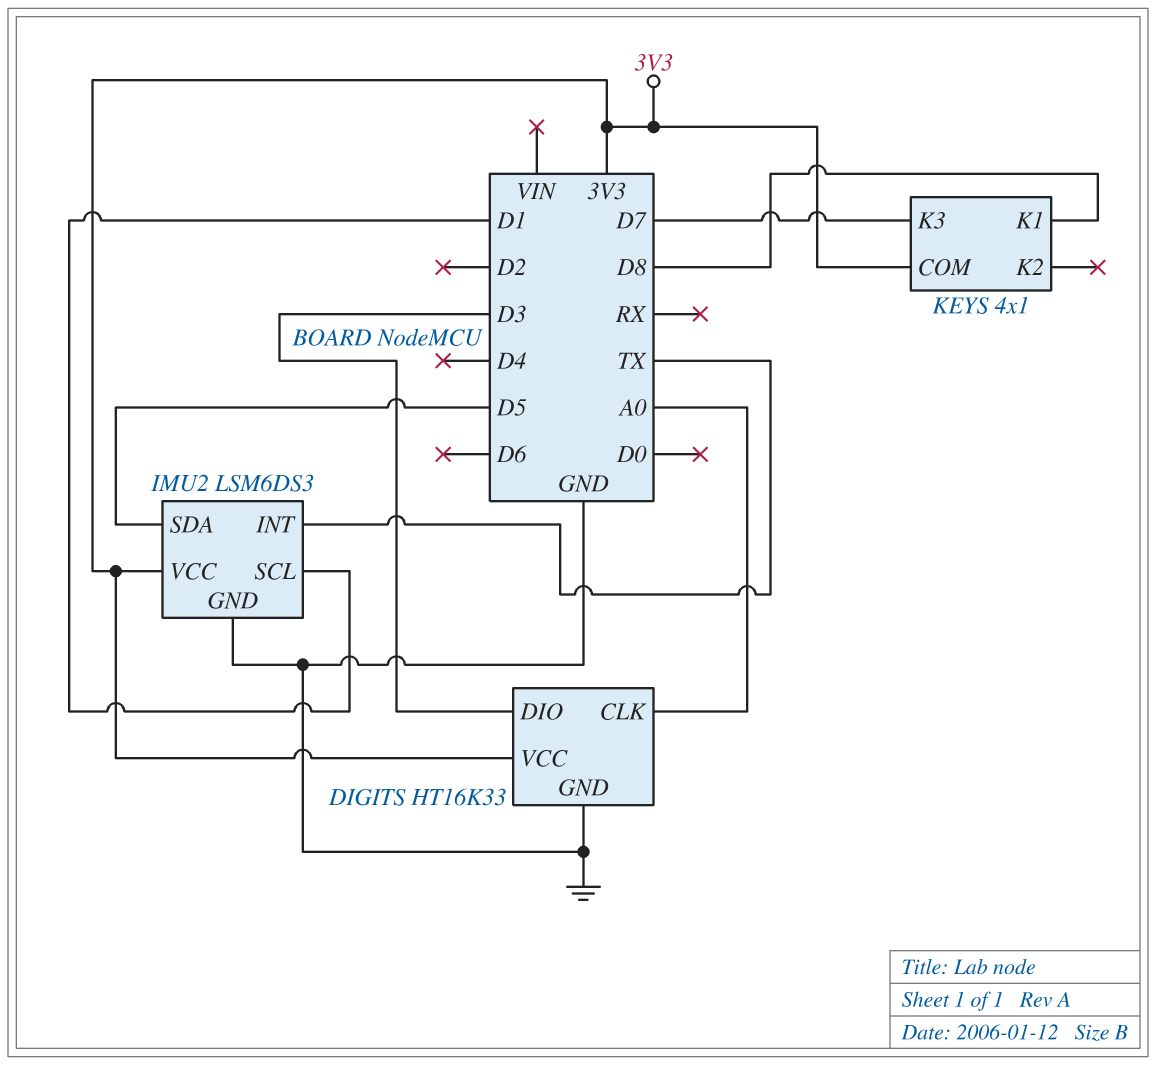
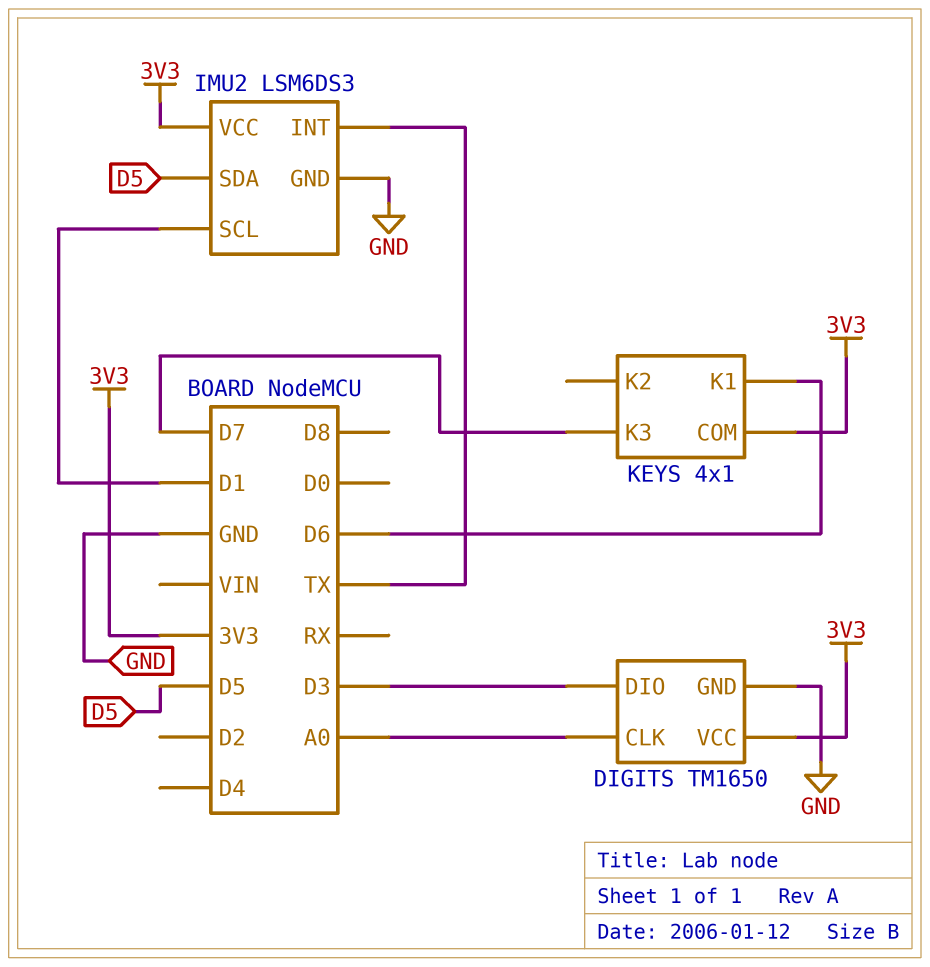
DIGITS: HT16K33 -> TM1650
KEYS pin K1: D8 -> D6

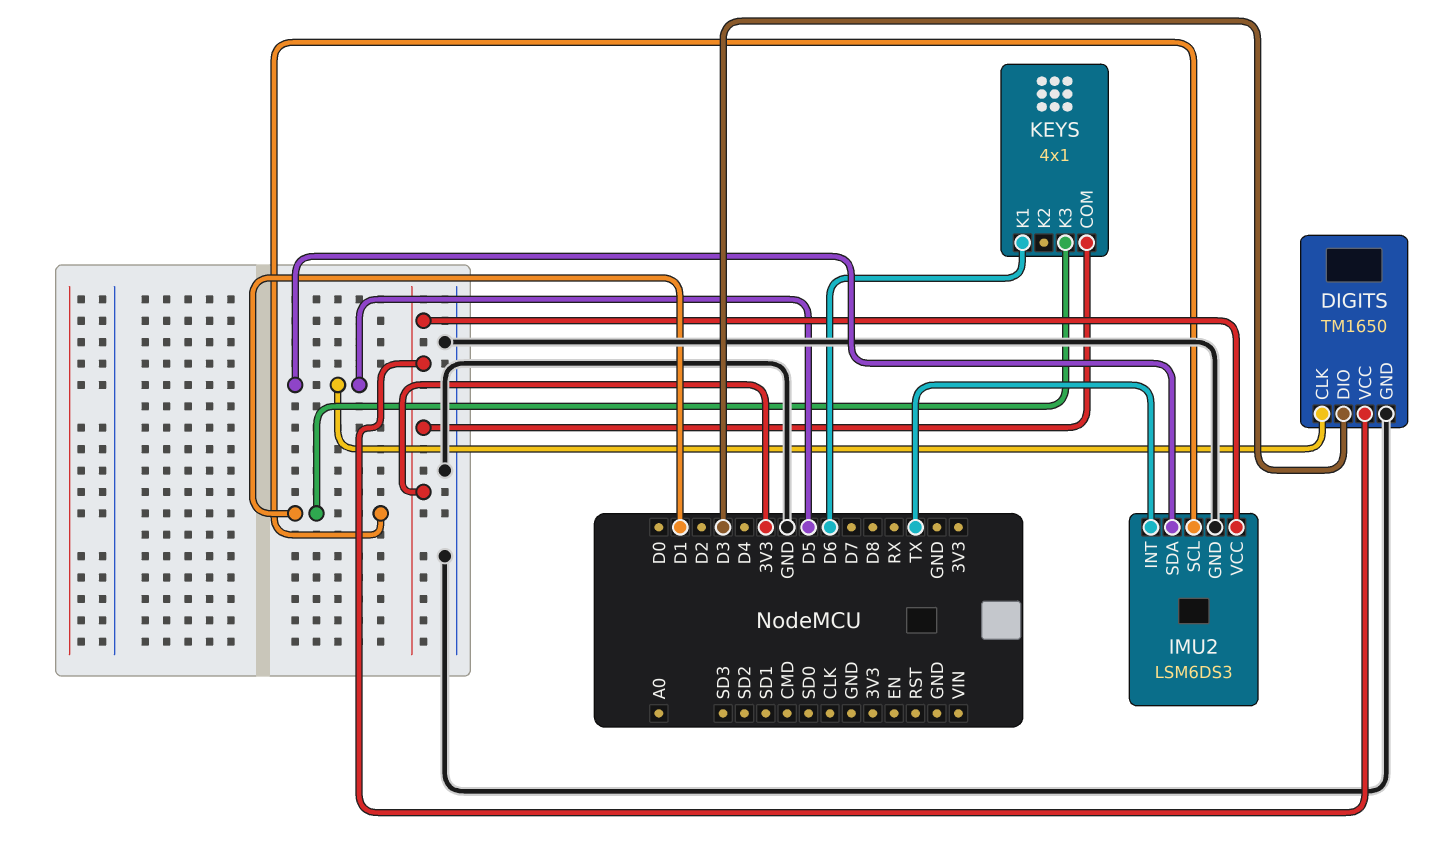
DIGITS pin CLK: A0 -> D5
KEYS pin K3: D7 -> D1

